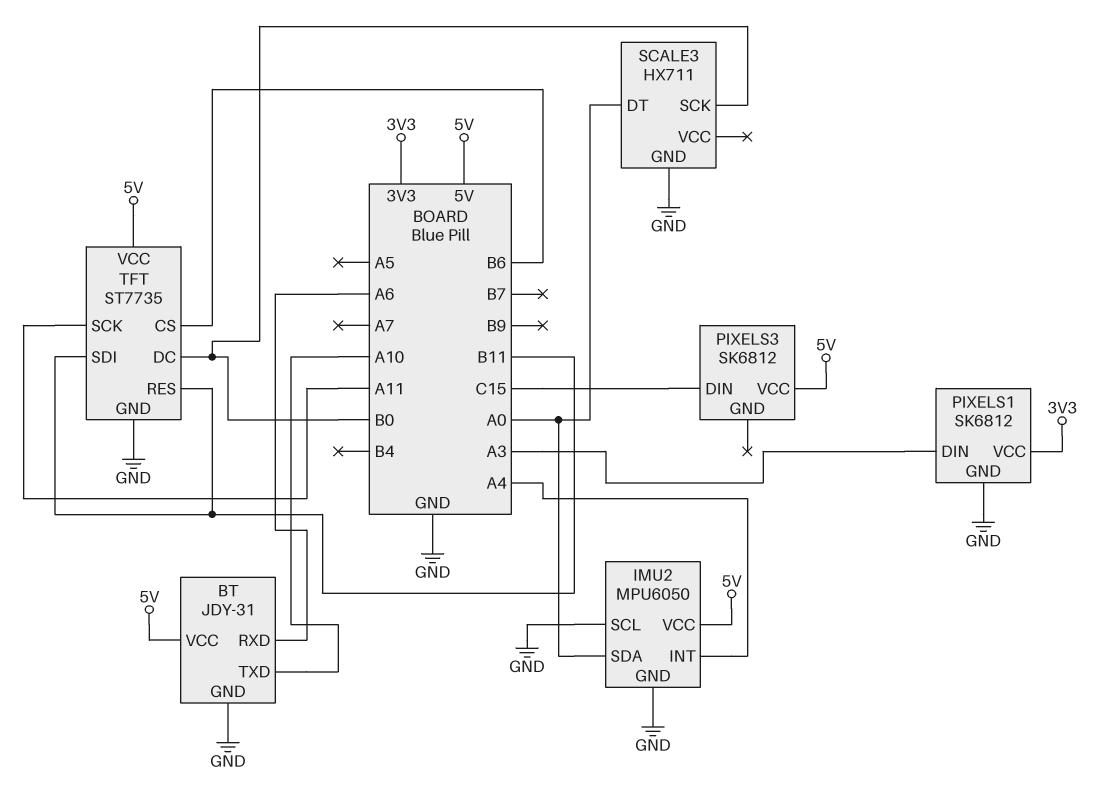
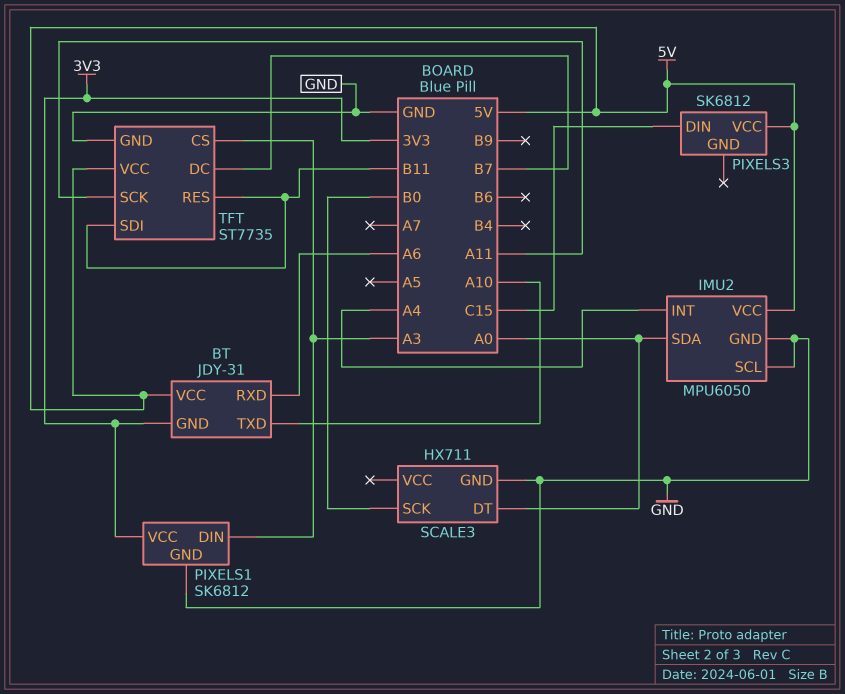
BT pin GND: GND -> 3V3
TFT pin CS: B6 -> A3
TFT pin DC: B0 -> B7

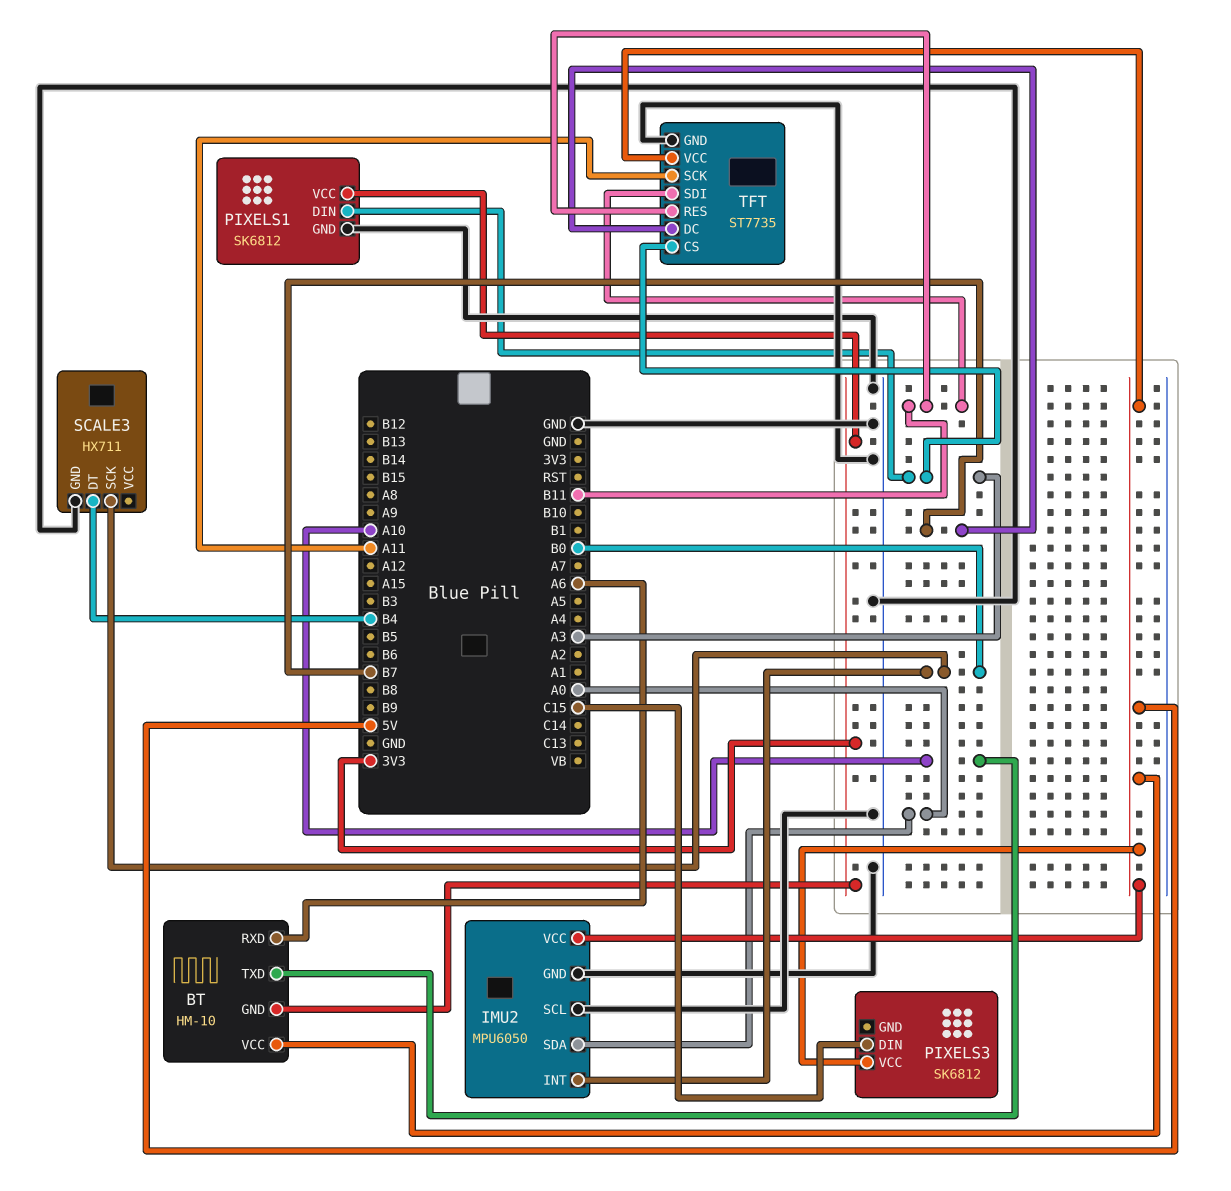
BT: JDY-31 -> HM-10
IMU2 pin INT: A4 -> B0
SCALE3 pin DT: A0 -> B4

